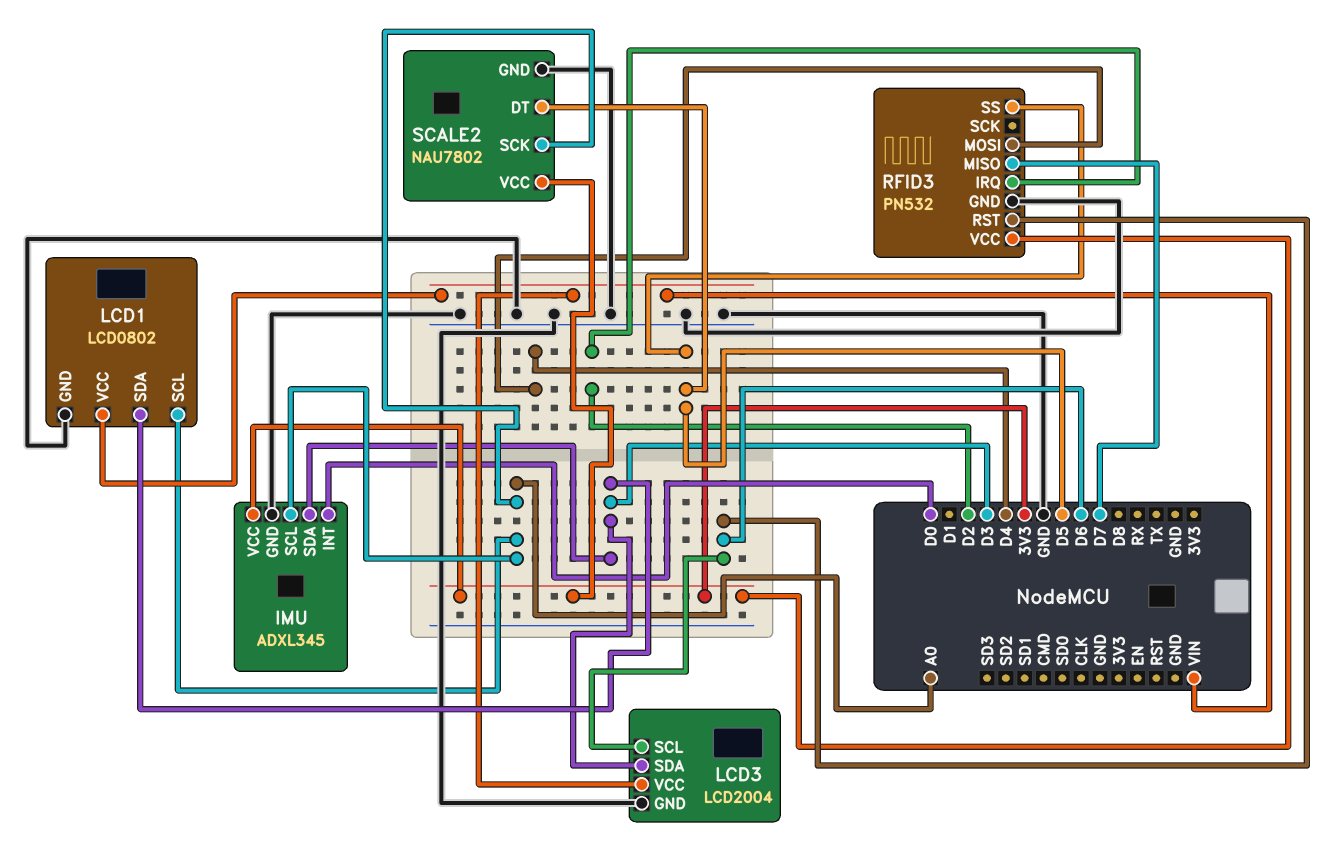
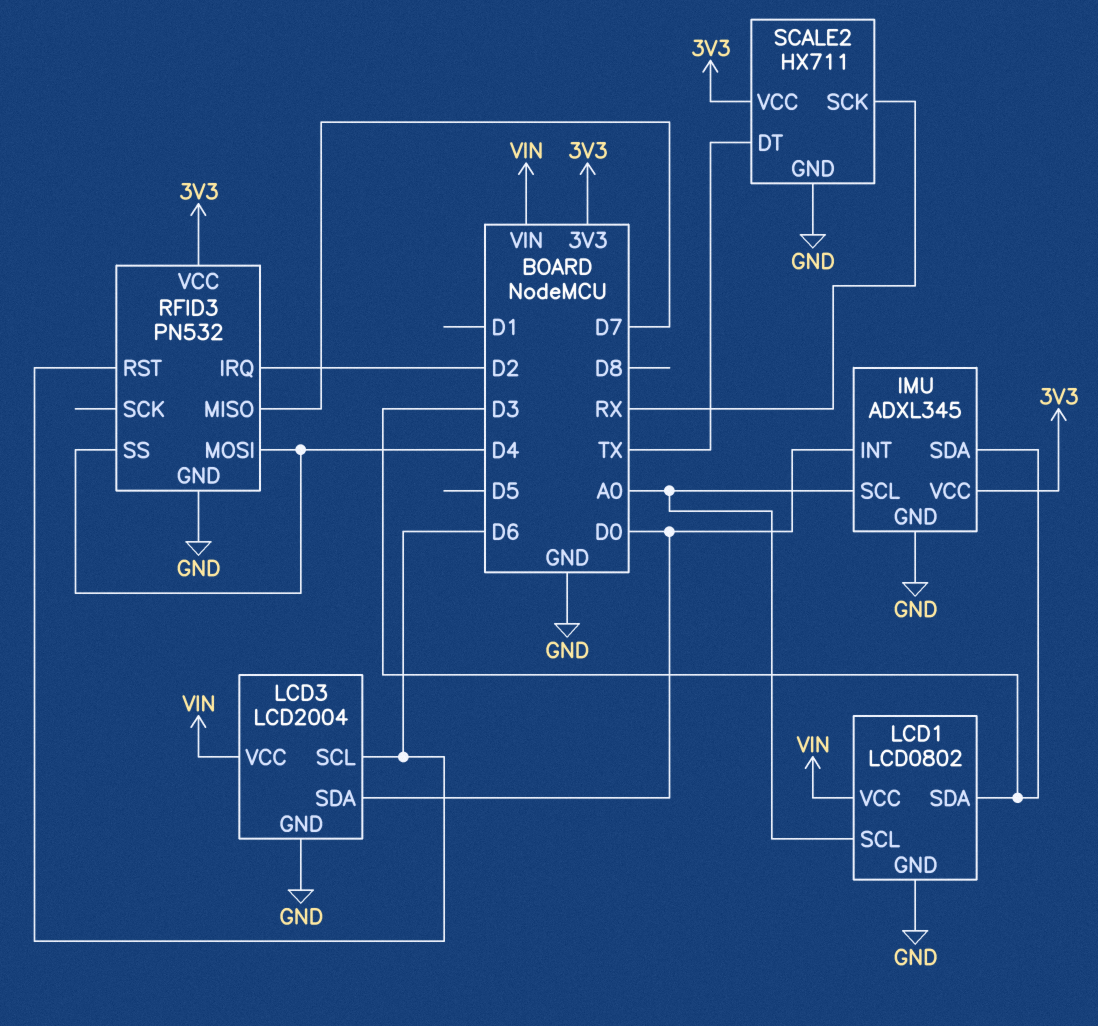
LCD3 pin SDA: D3 -> D0
RFID3 pin SS: D5 -> D4
SCALE2: NAU7802 -> HX711
SCALE2 pin DT: D5 -> TX
SCALE2 pin SCK: A0 -> RX

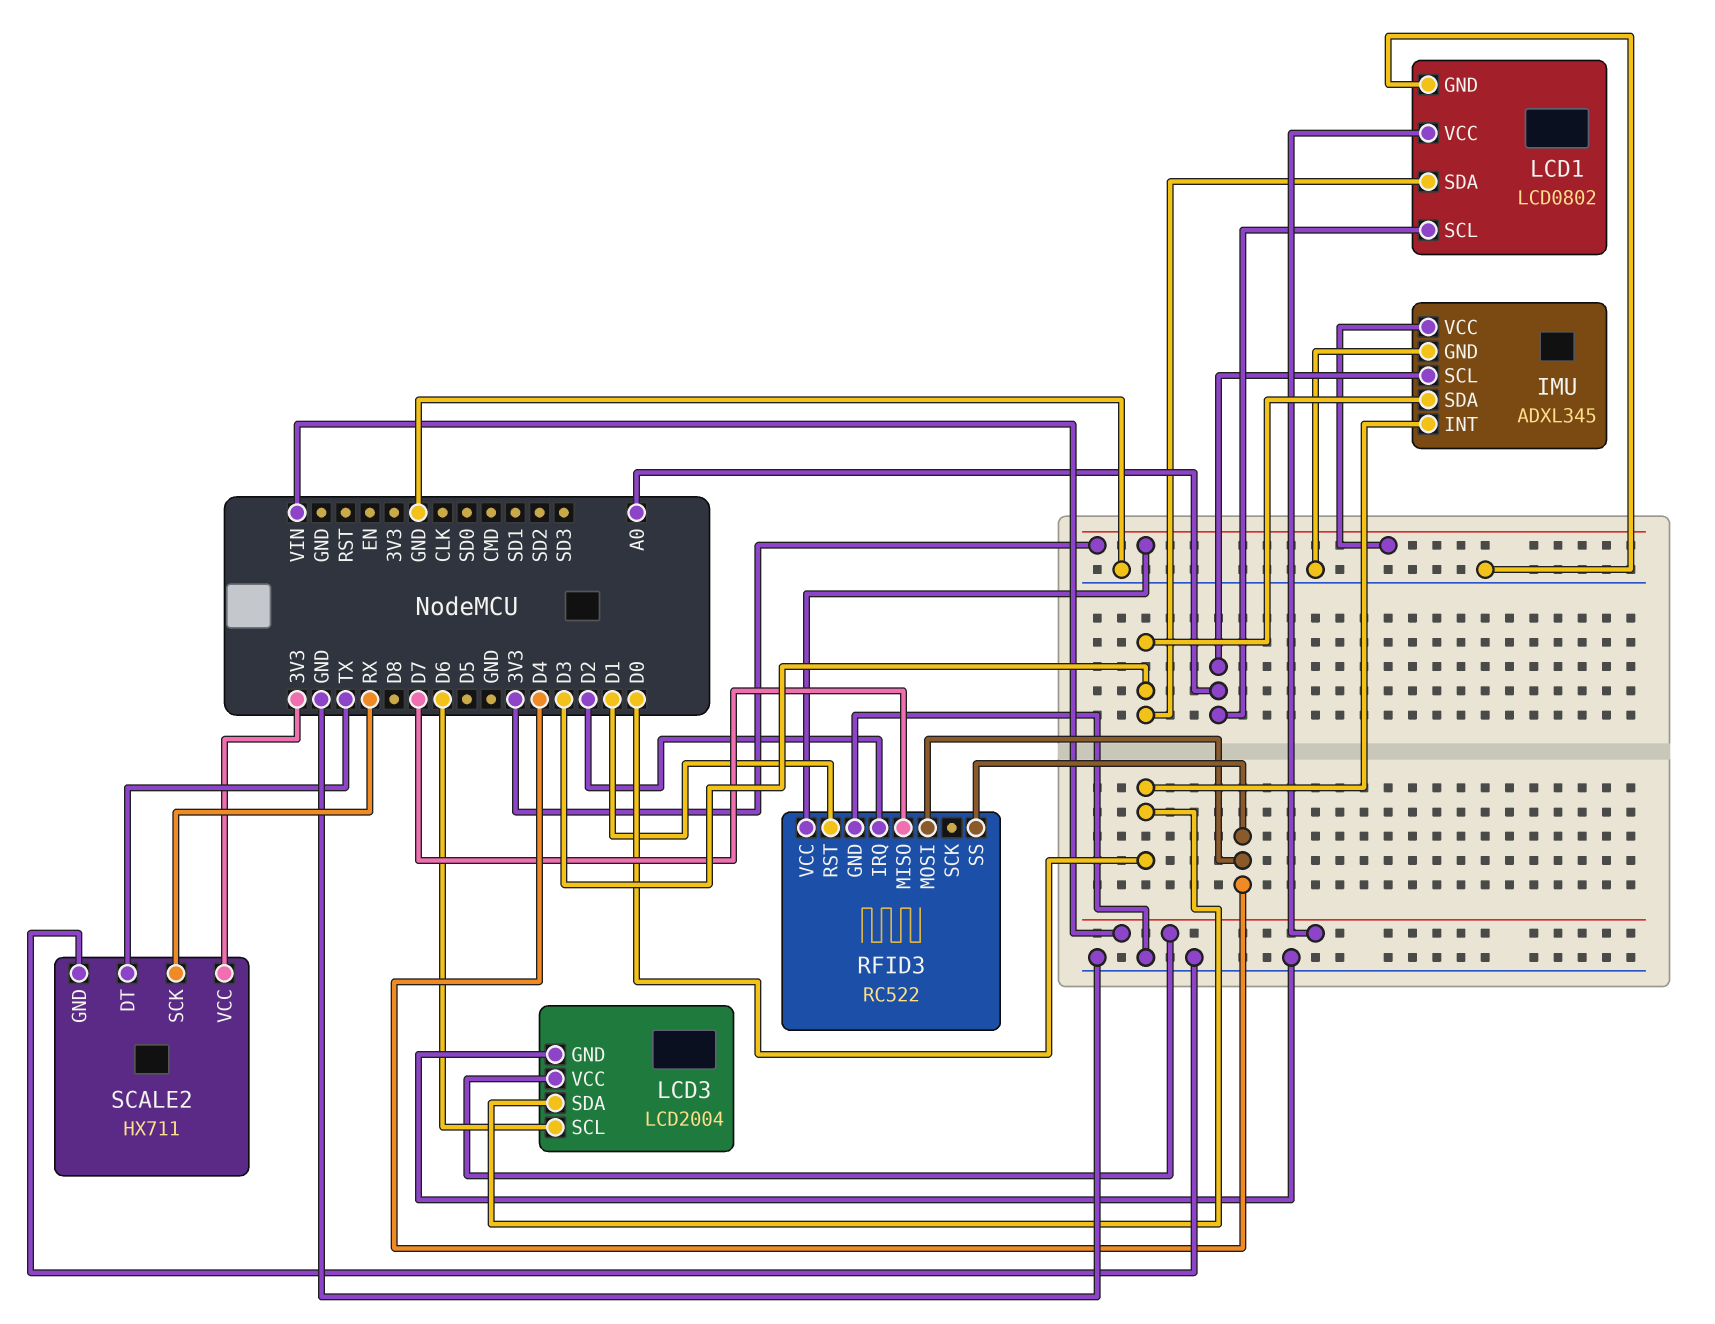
RFID3: PN532 -> RC522
RFID3 pin RST: D6 -> D1

